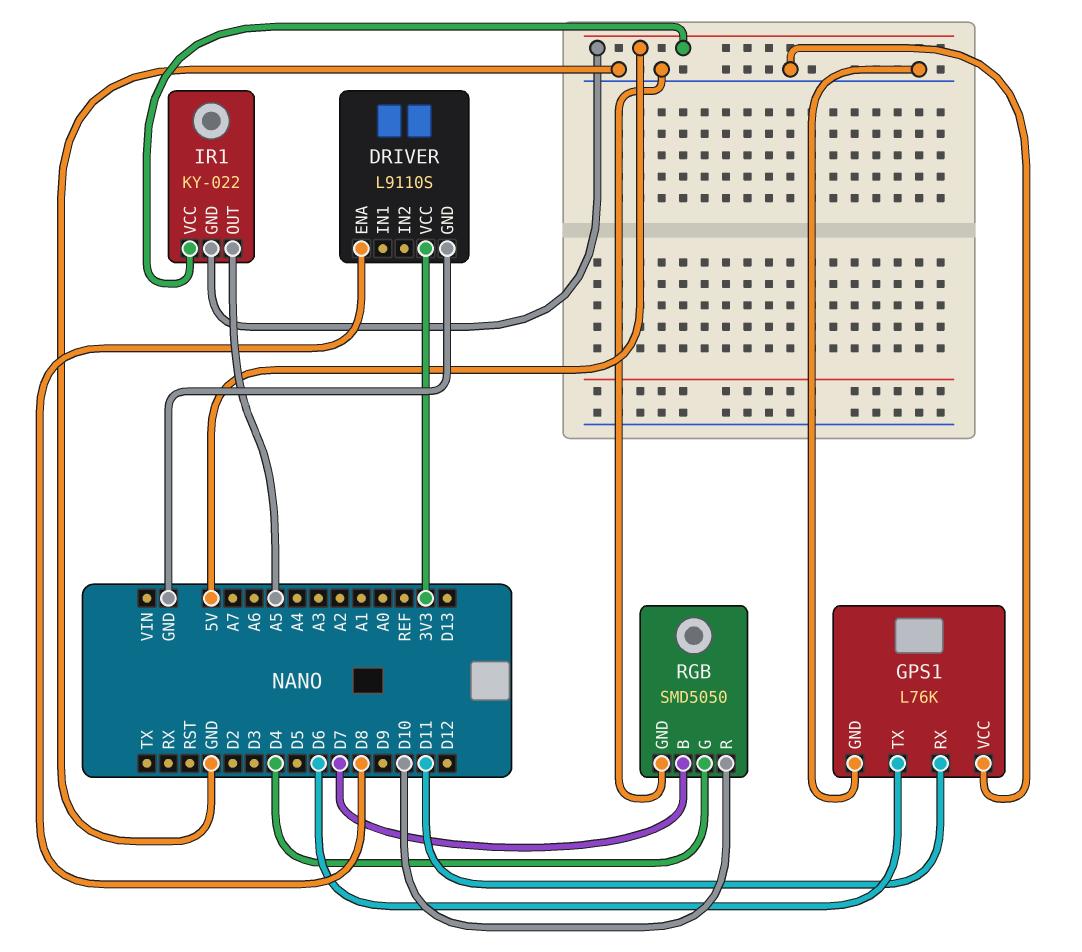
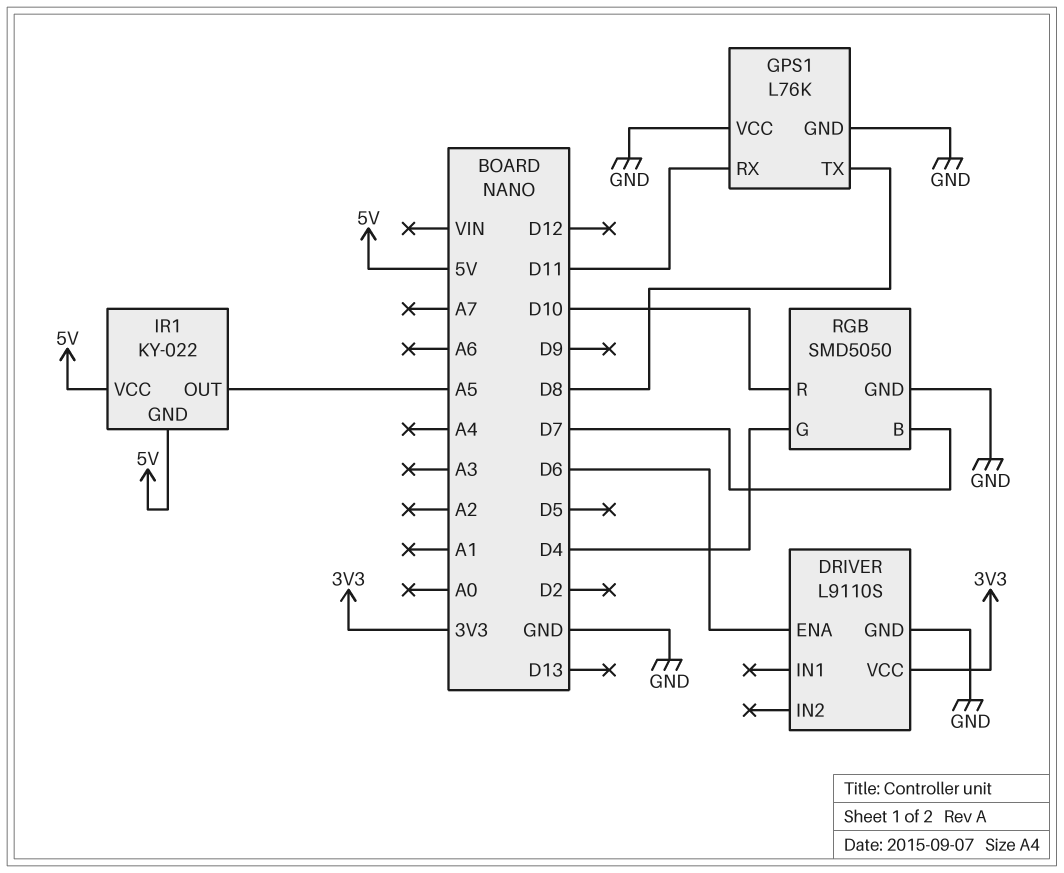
DRIVER pin ENA: D8 -> D6
GPS1 pin TX: D6 -> D8

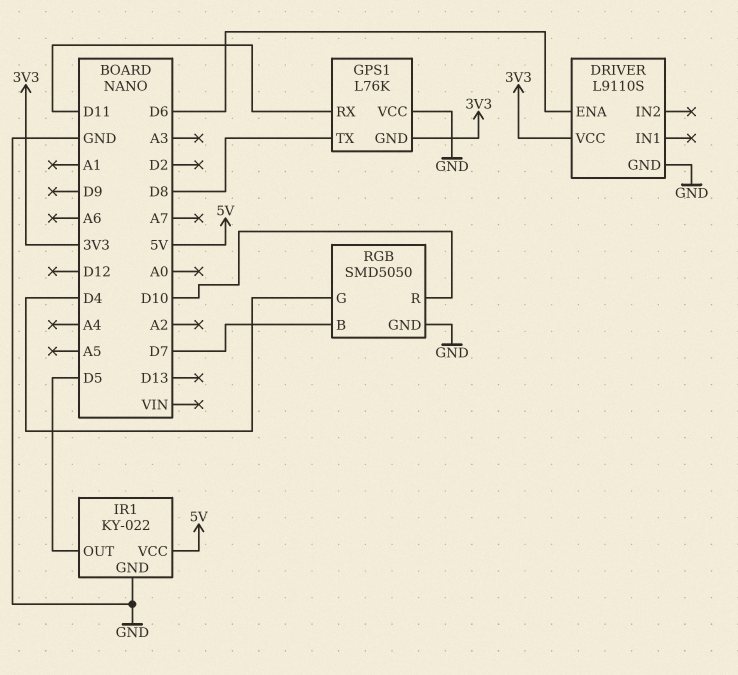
GPS1 pin GND: GND -> 3V3
IR1 pin GND: 5V -> GND
IR1 pin OUT: A5 -> D5

